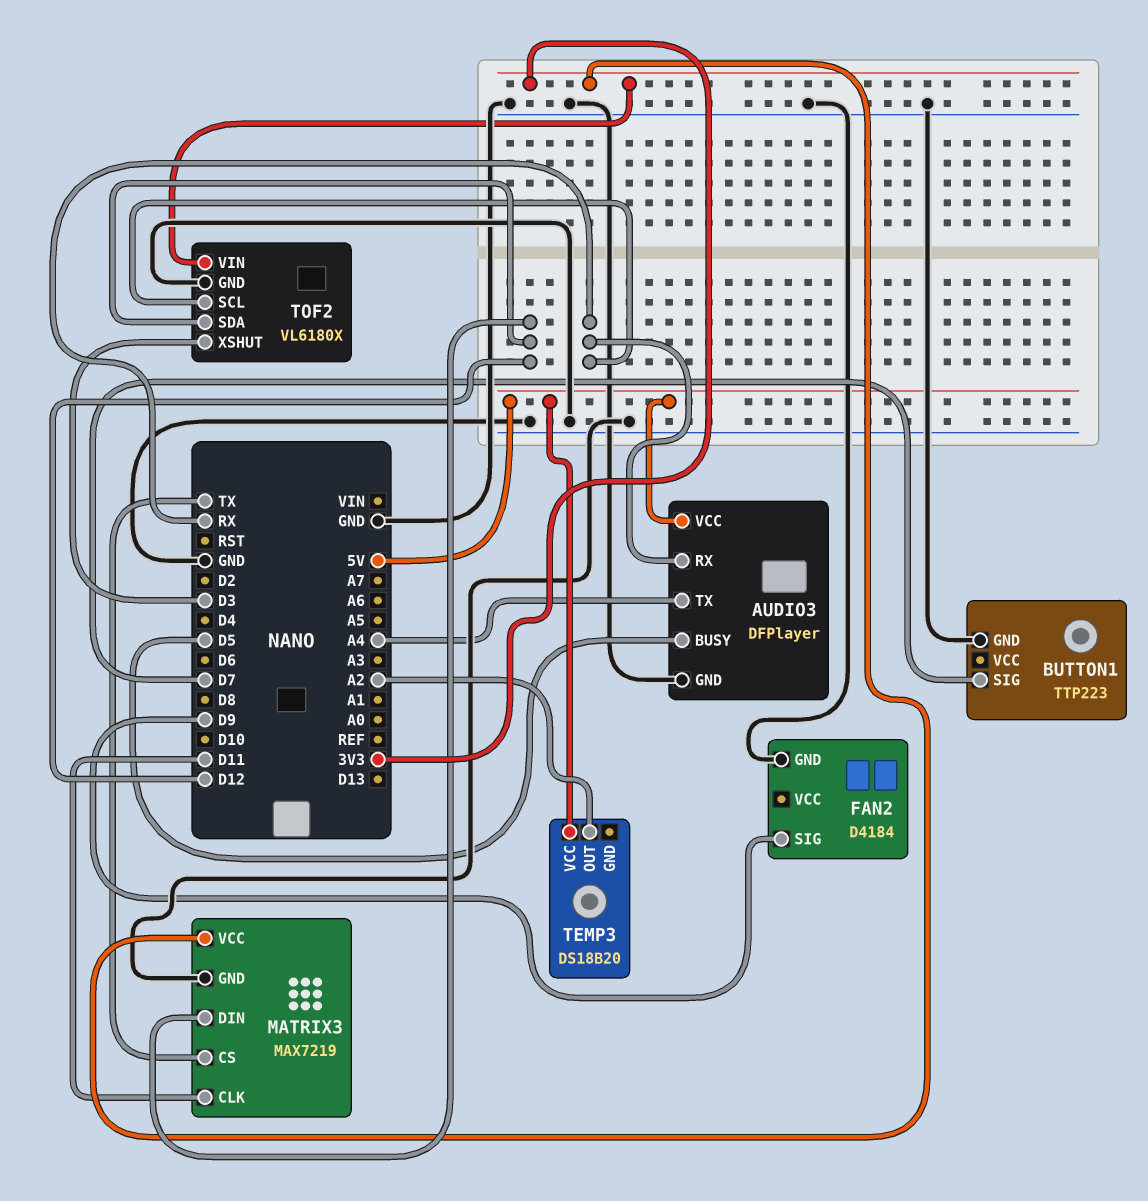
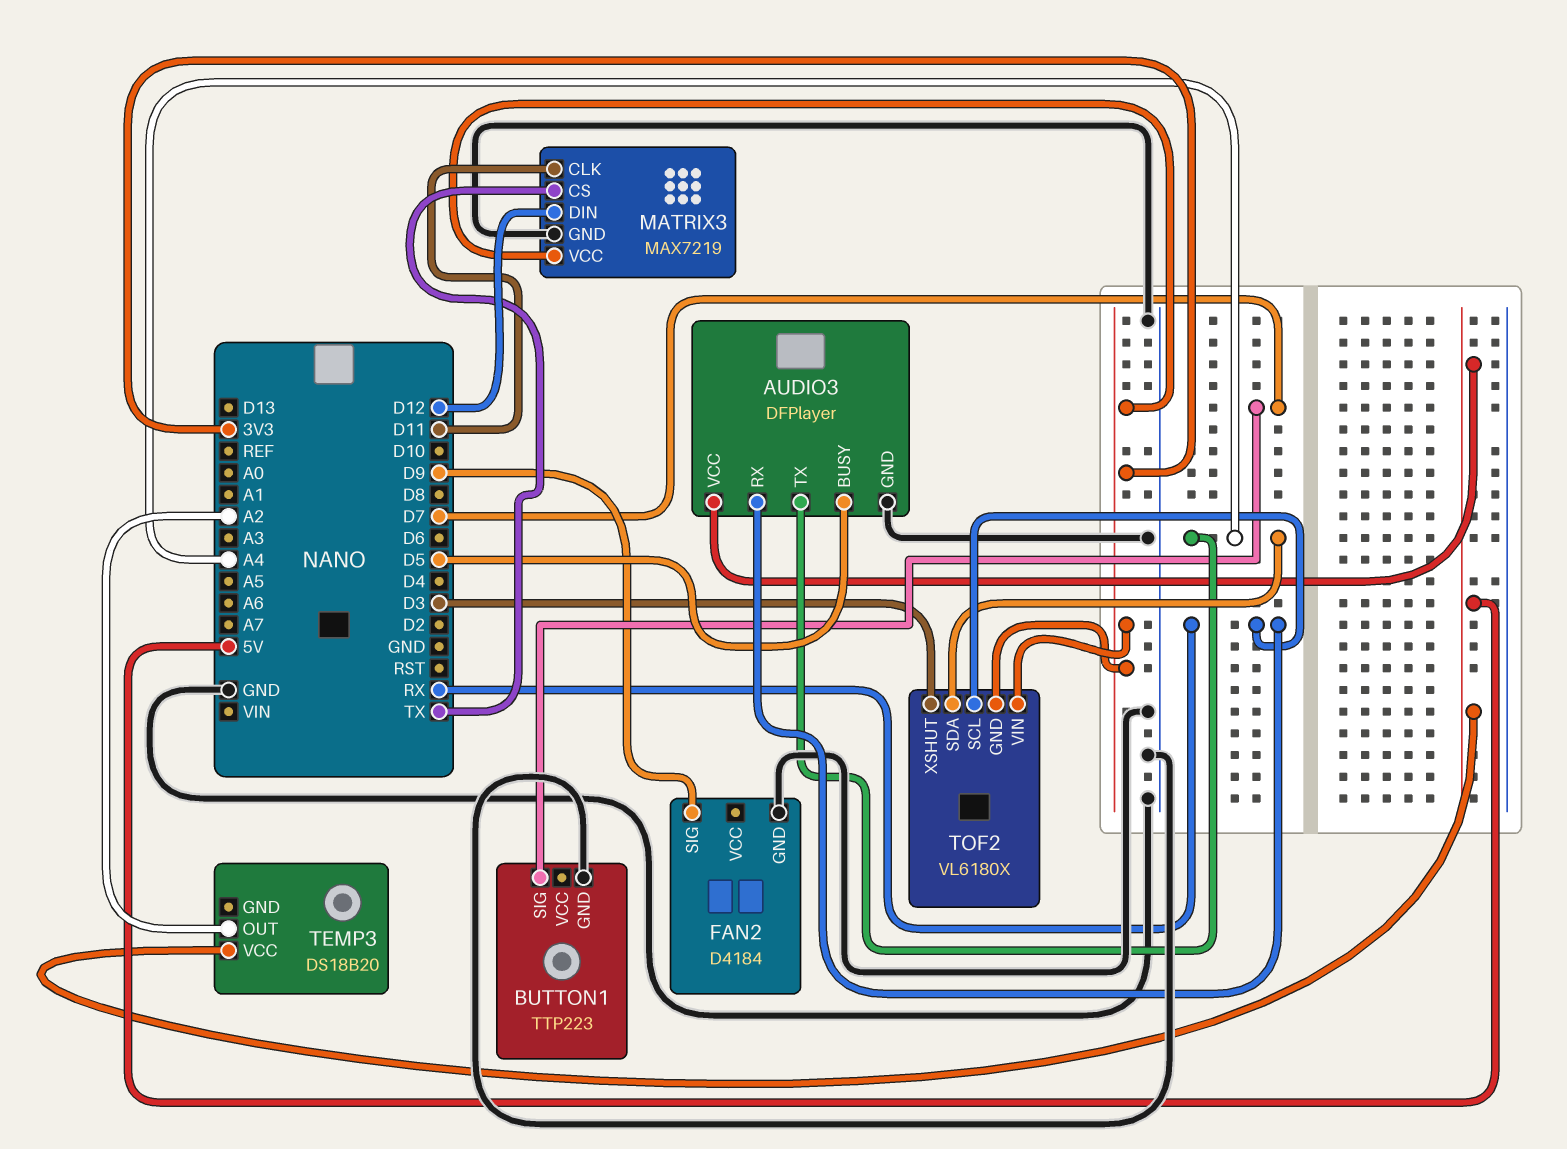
TOF2 pin GND: GND -> 3V3
TOF2 pin SDA: D12 -> A4

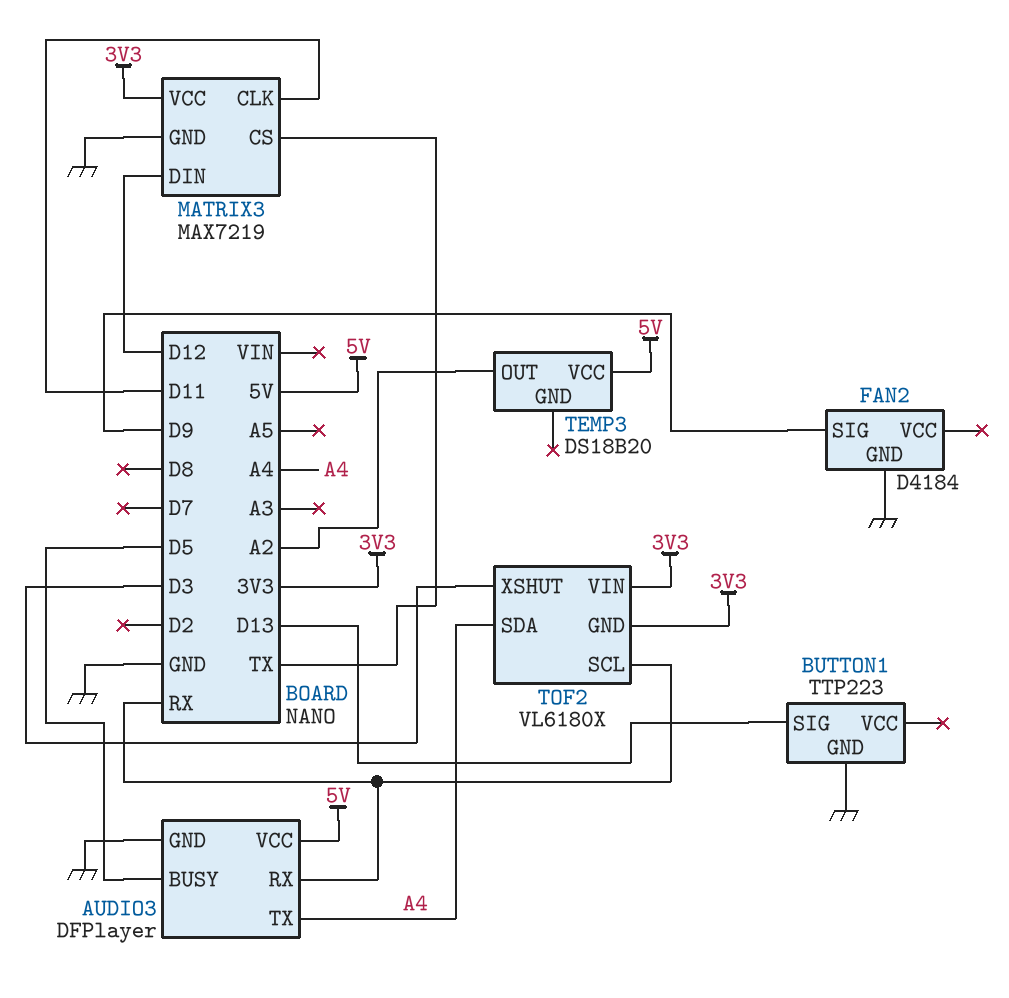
BUTTON1 pin SIG: D7 -> D13

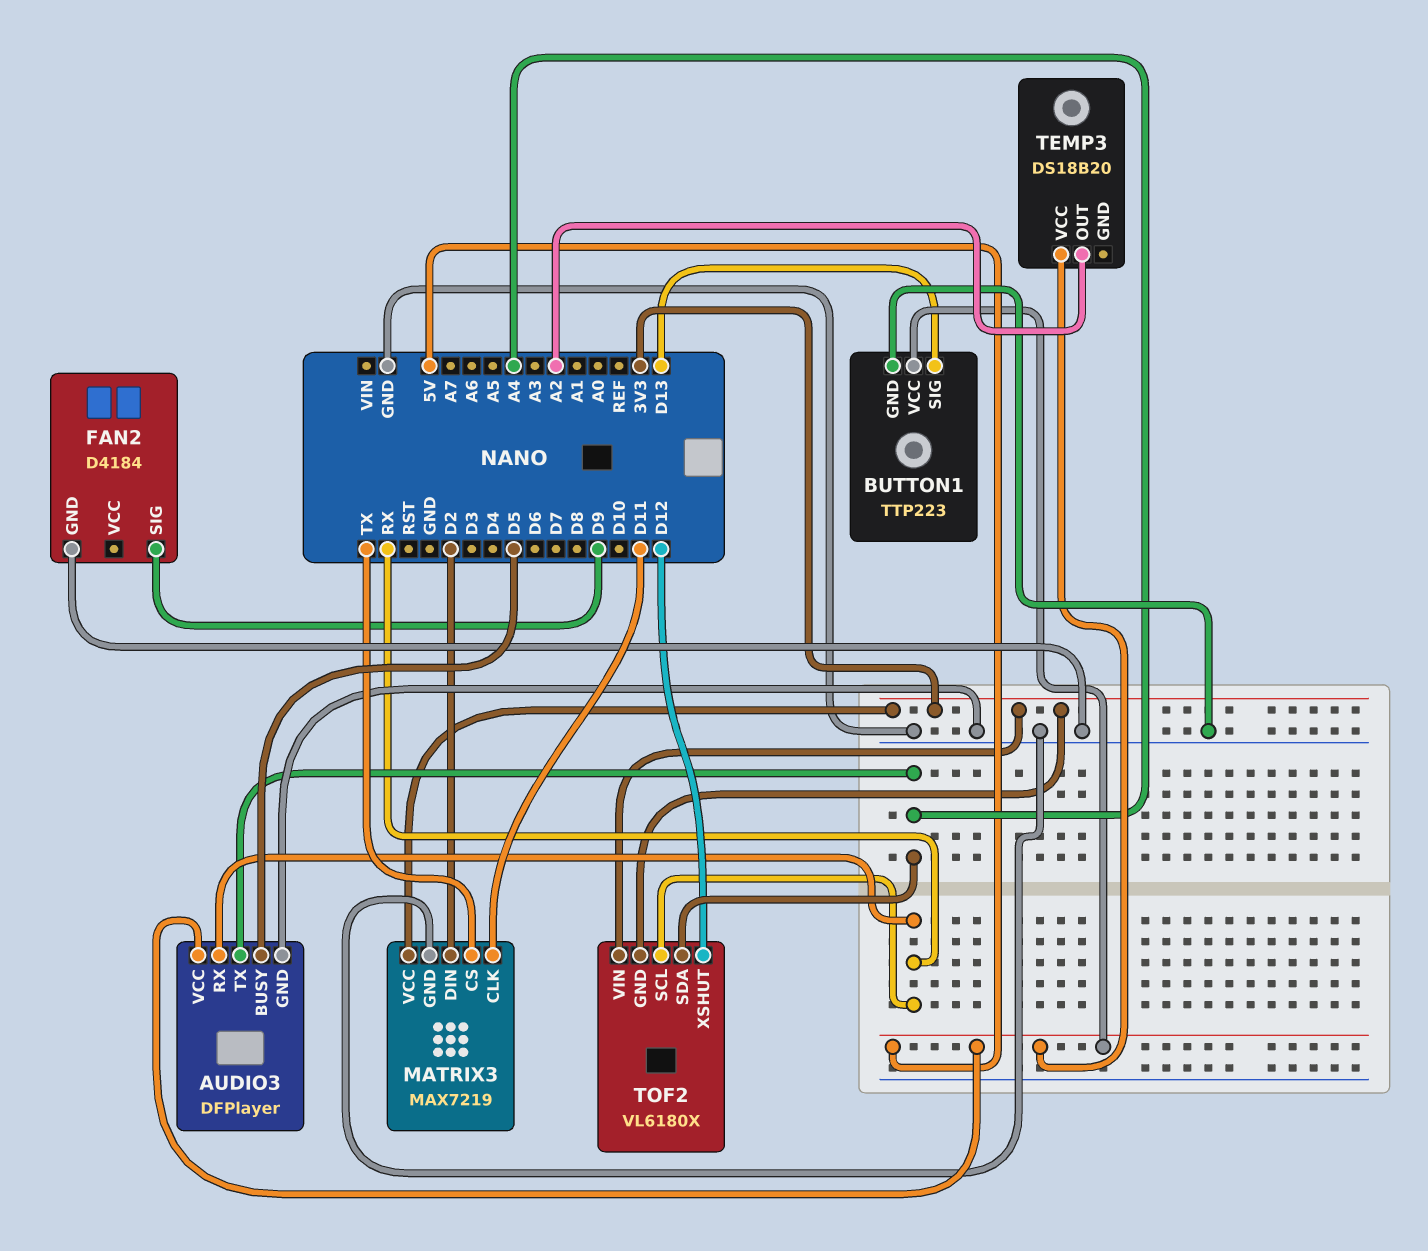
BUTTON1 pin VCC: none -> 5V
MATRIX3 pin DIN: D12 -> D2
TOF2 pin XSHUT: D3 -> D12

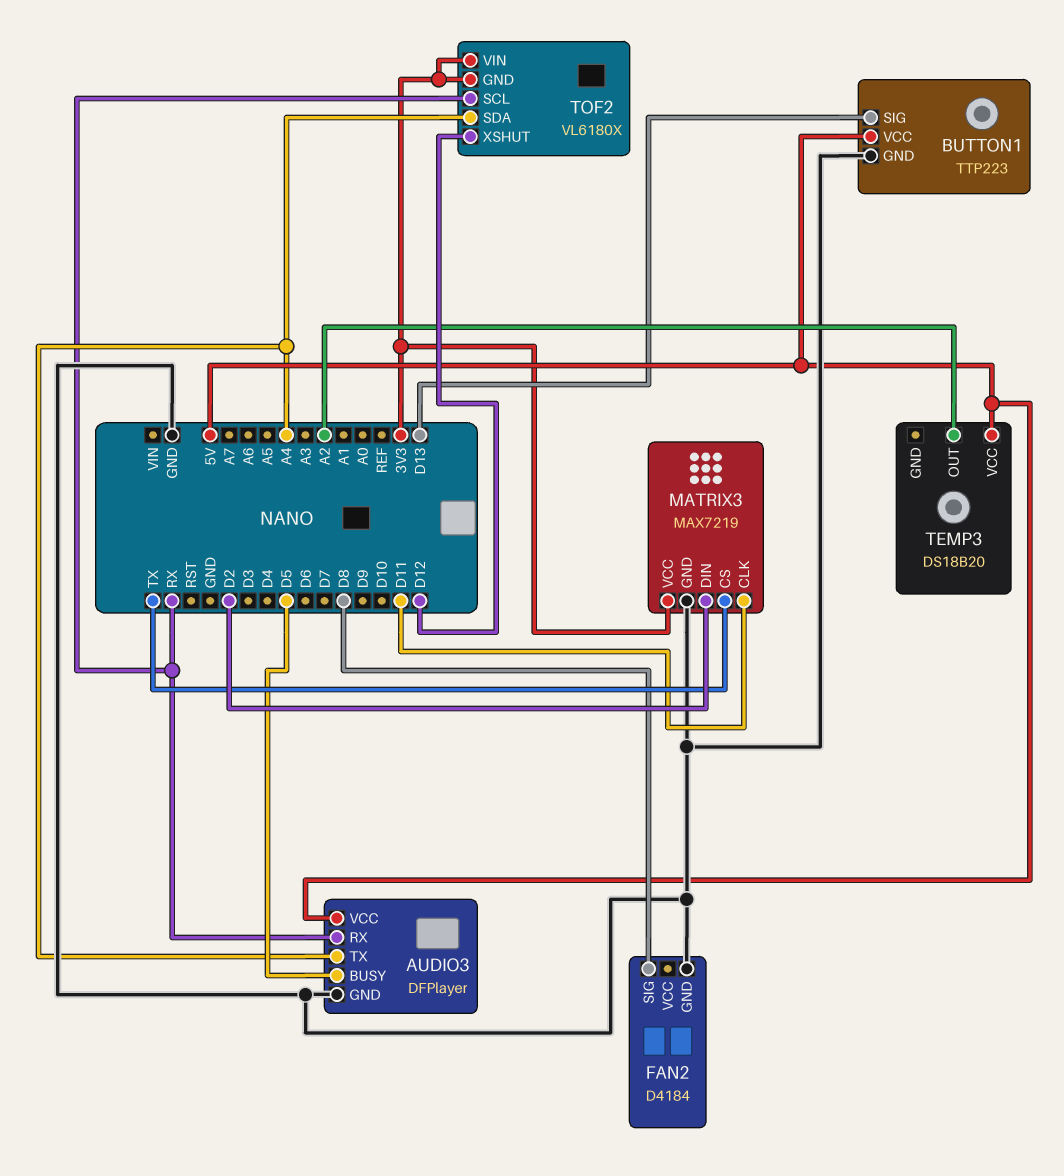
FAN2 pin SIG: D9 -> D8

